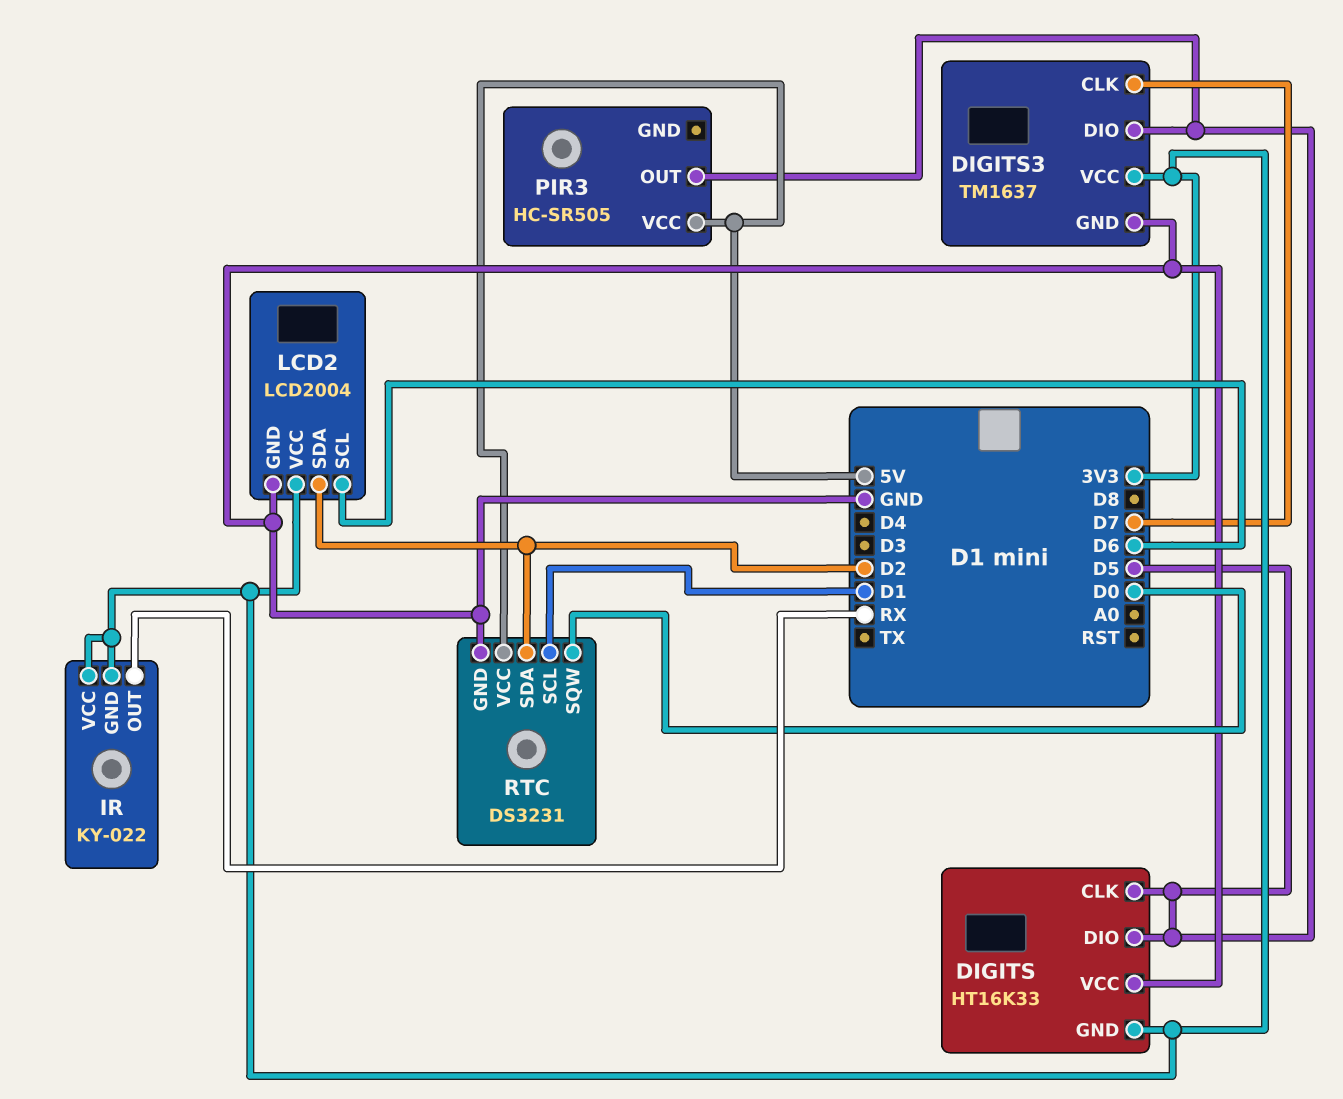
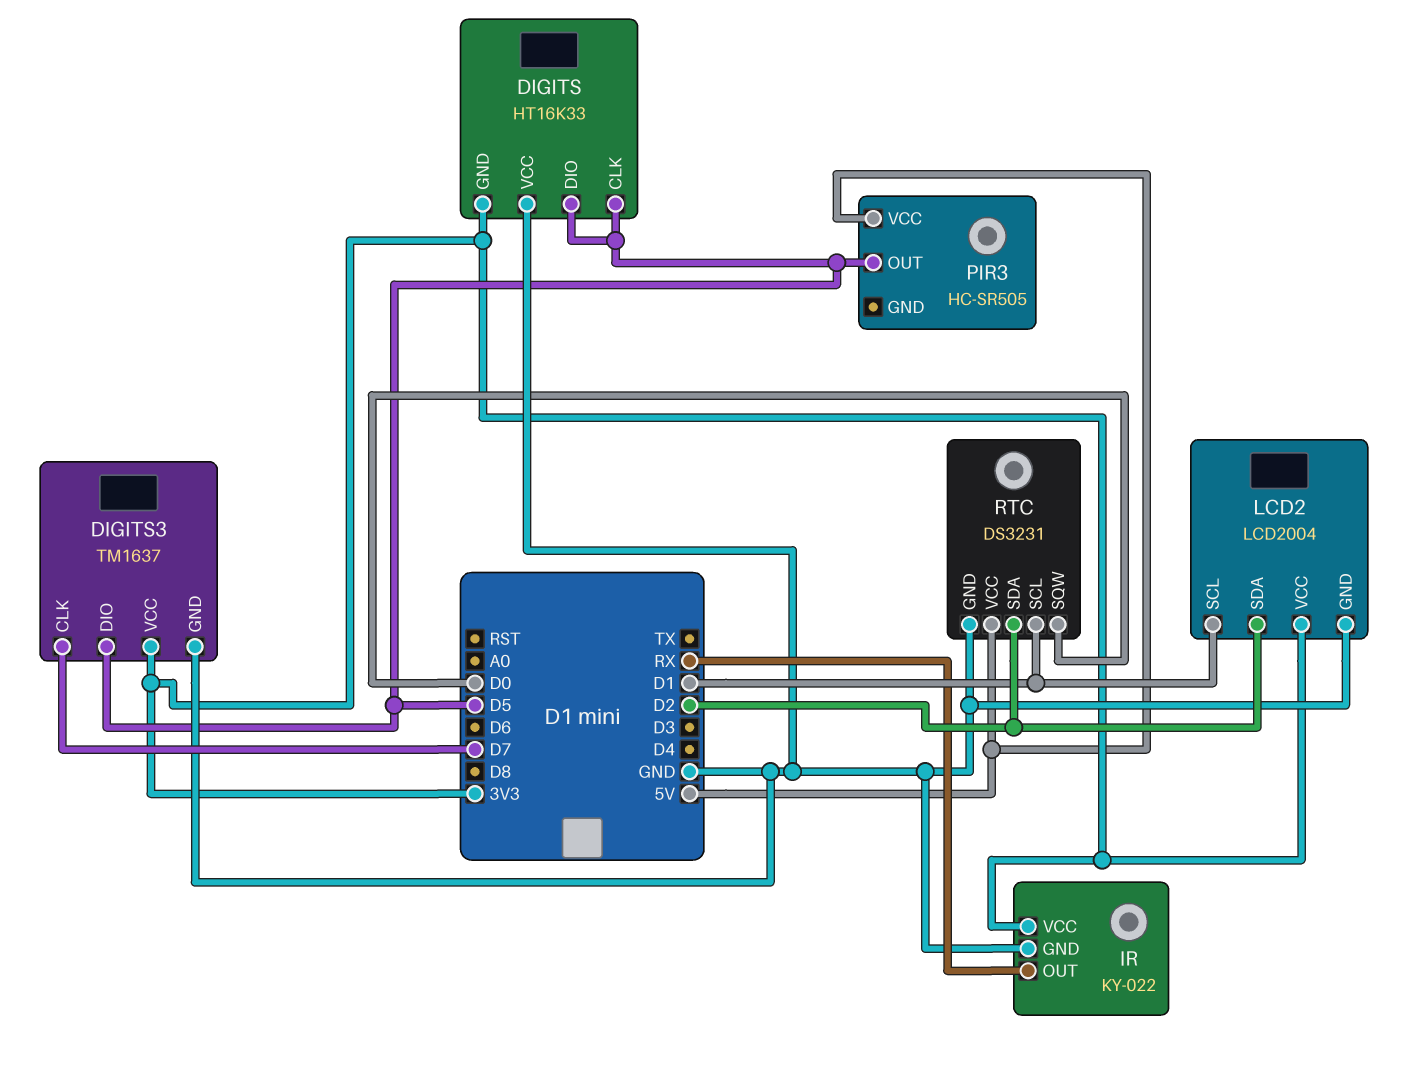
IR pin GND: 3V3 -> GND
LCD2 pin SCL: D6 -> D1

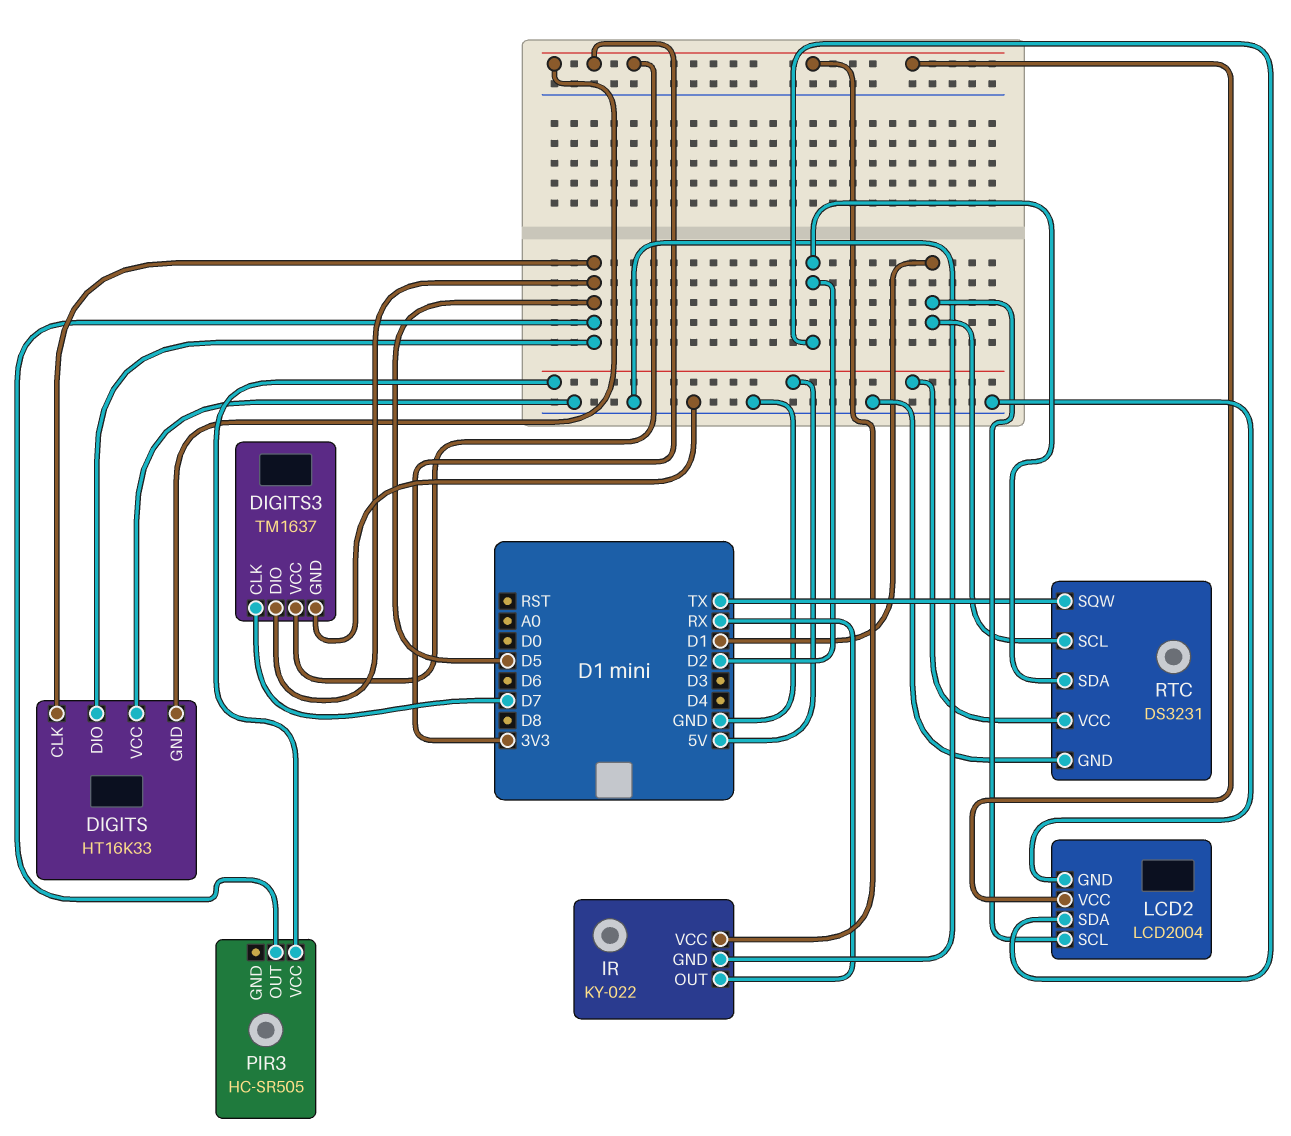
RTC pin SQW: D0 -> TX

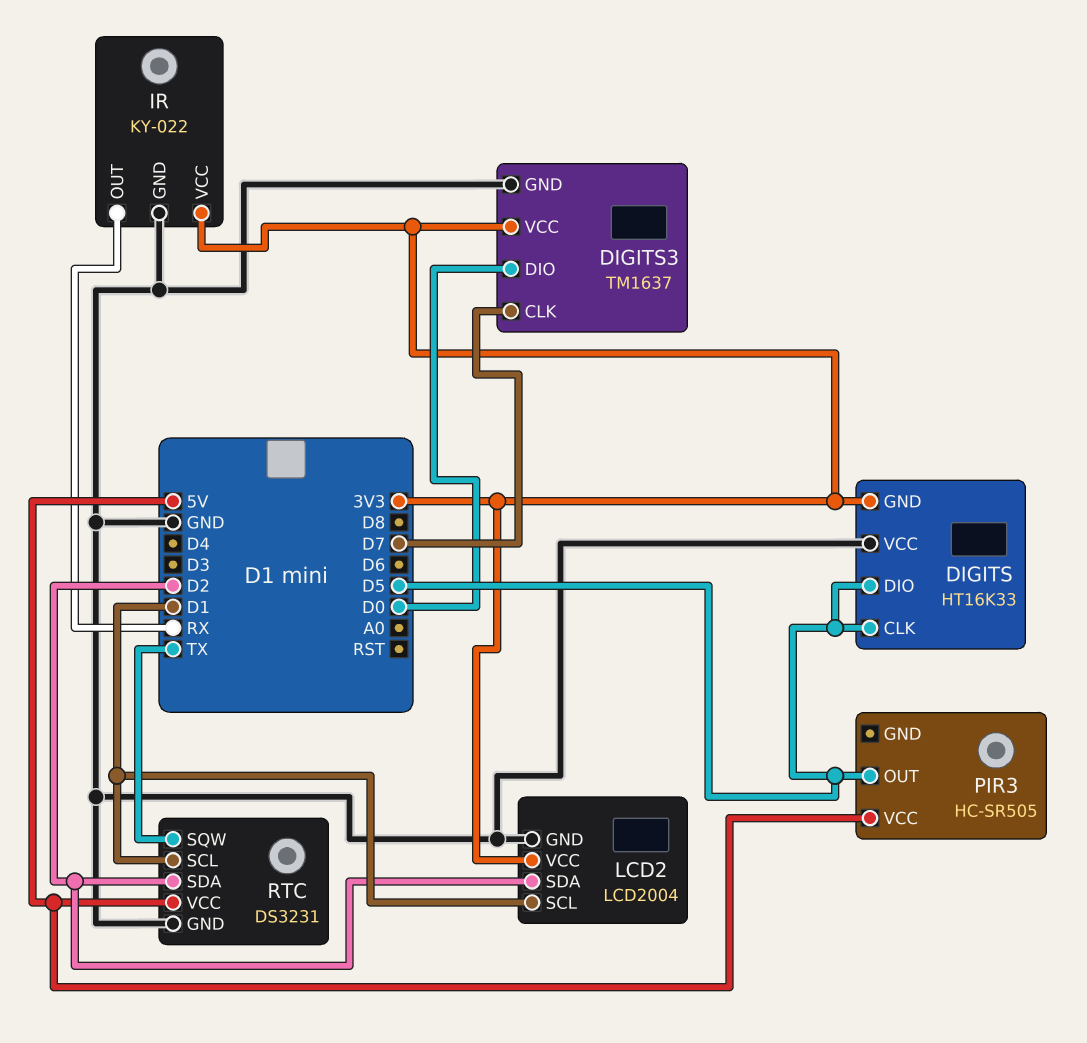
DIGITS3 pin DIO: D5 -> D0

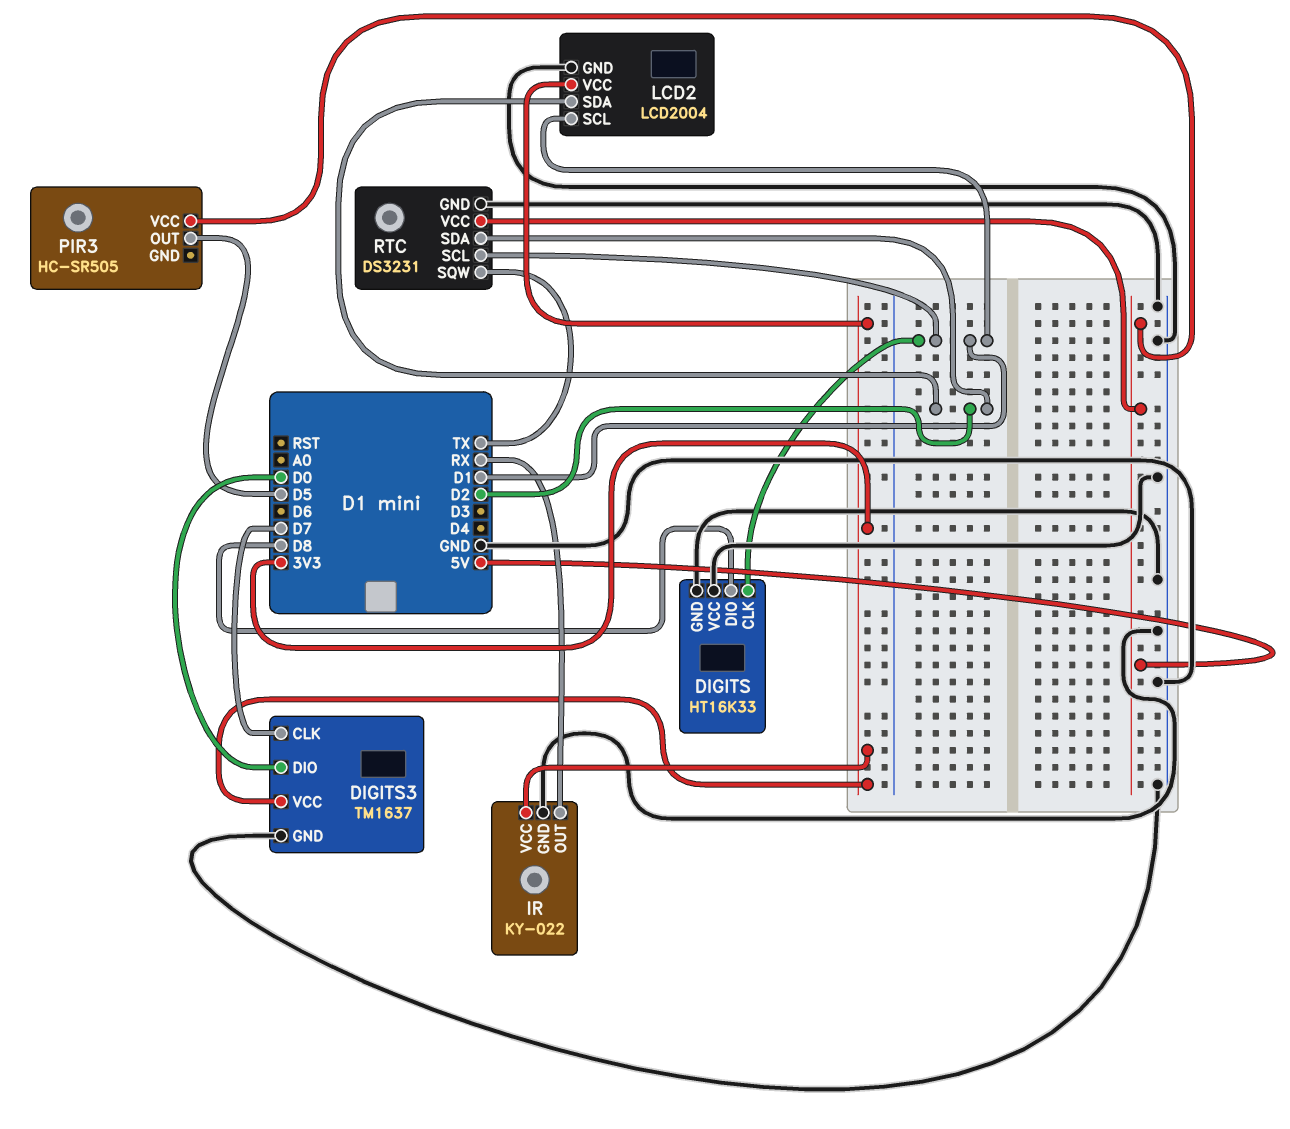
DIGITS pin CLK: D5 -> D1
DIGITS pin DIO: D5 -> D8
DIGITS pin GND: 3V3 -> GND

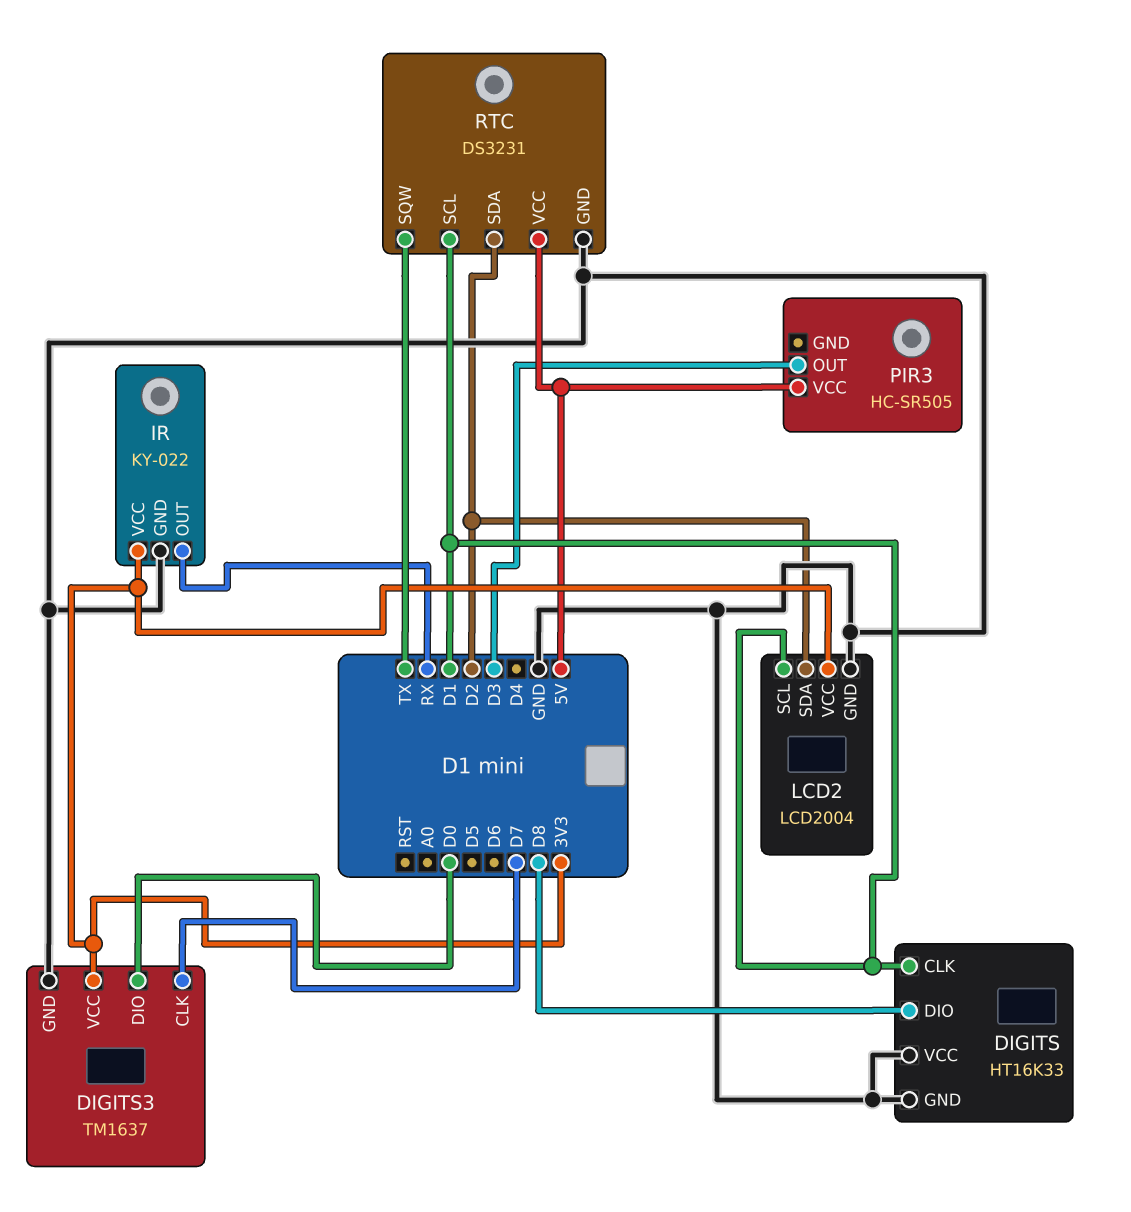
PIR3 pin OUT: D5 -> D3

